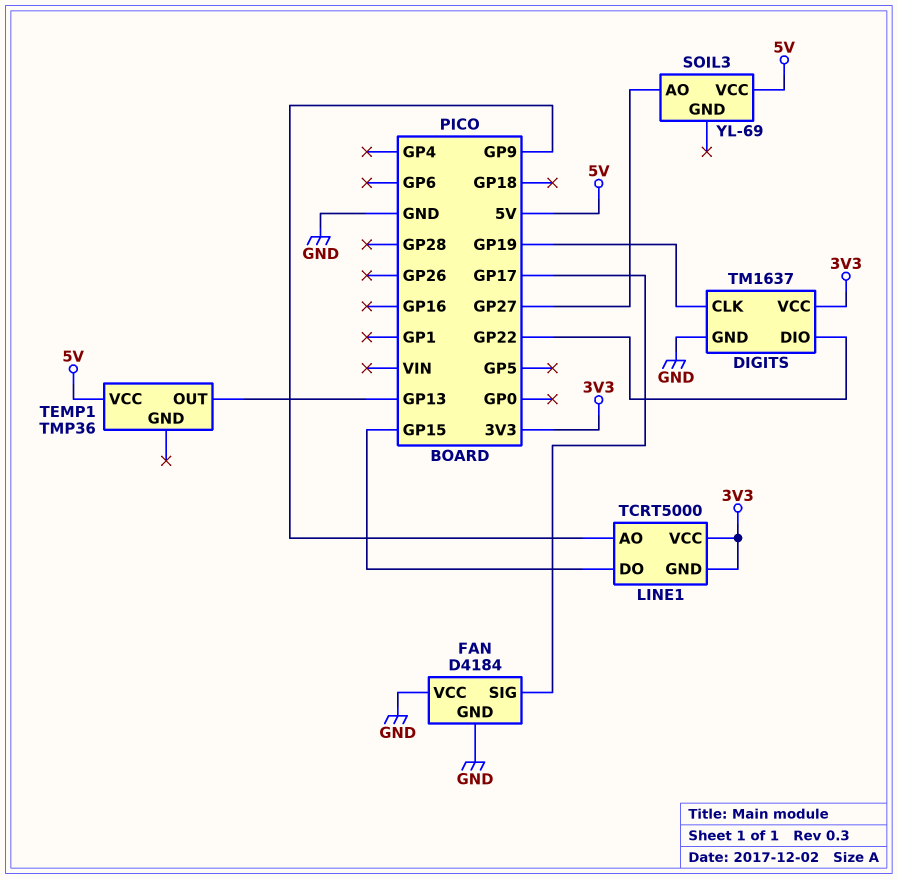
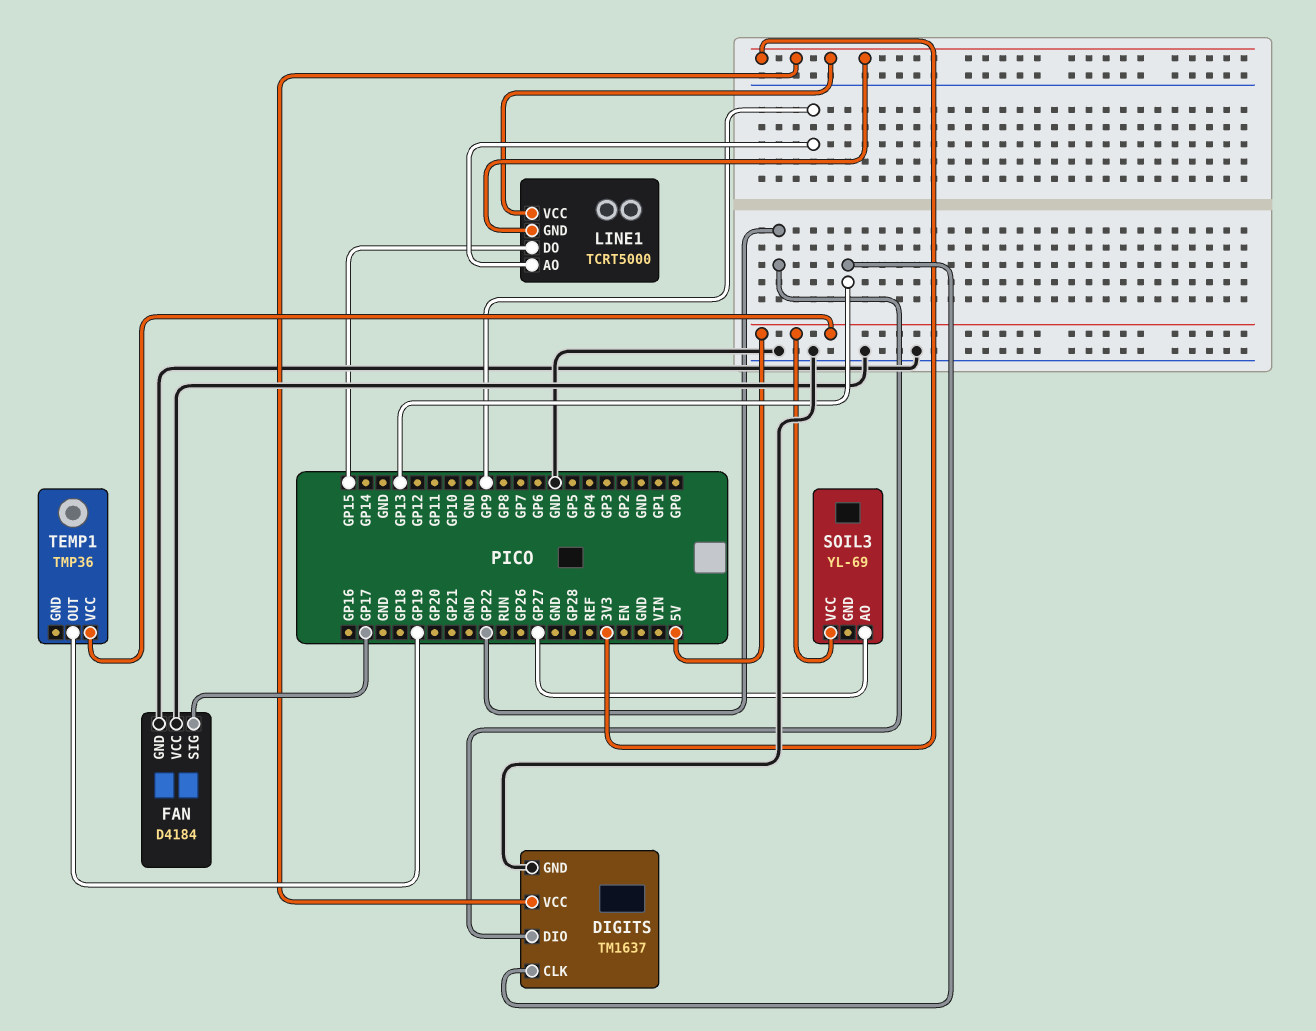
DIGITS pin CLK: GP19 -> GP13
TEMP1 pin OUT: GP13 -> GP19

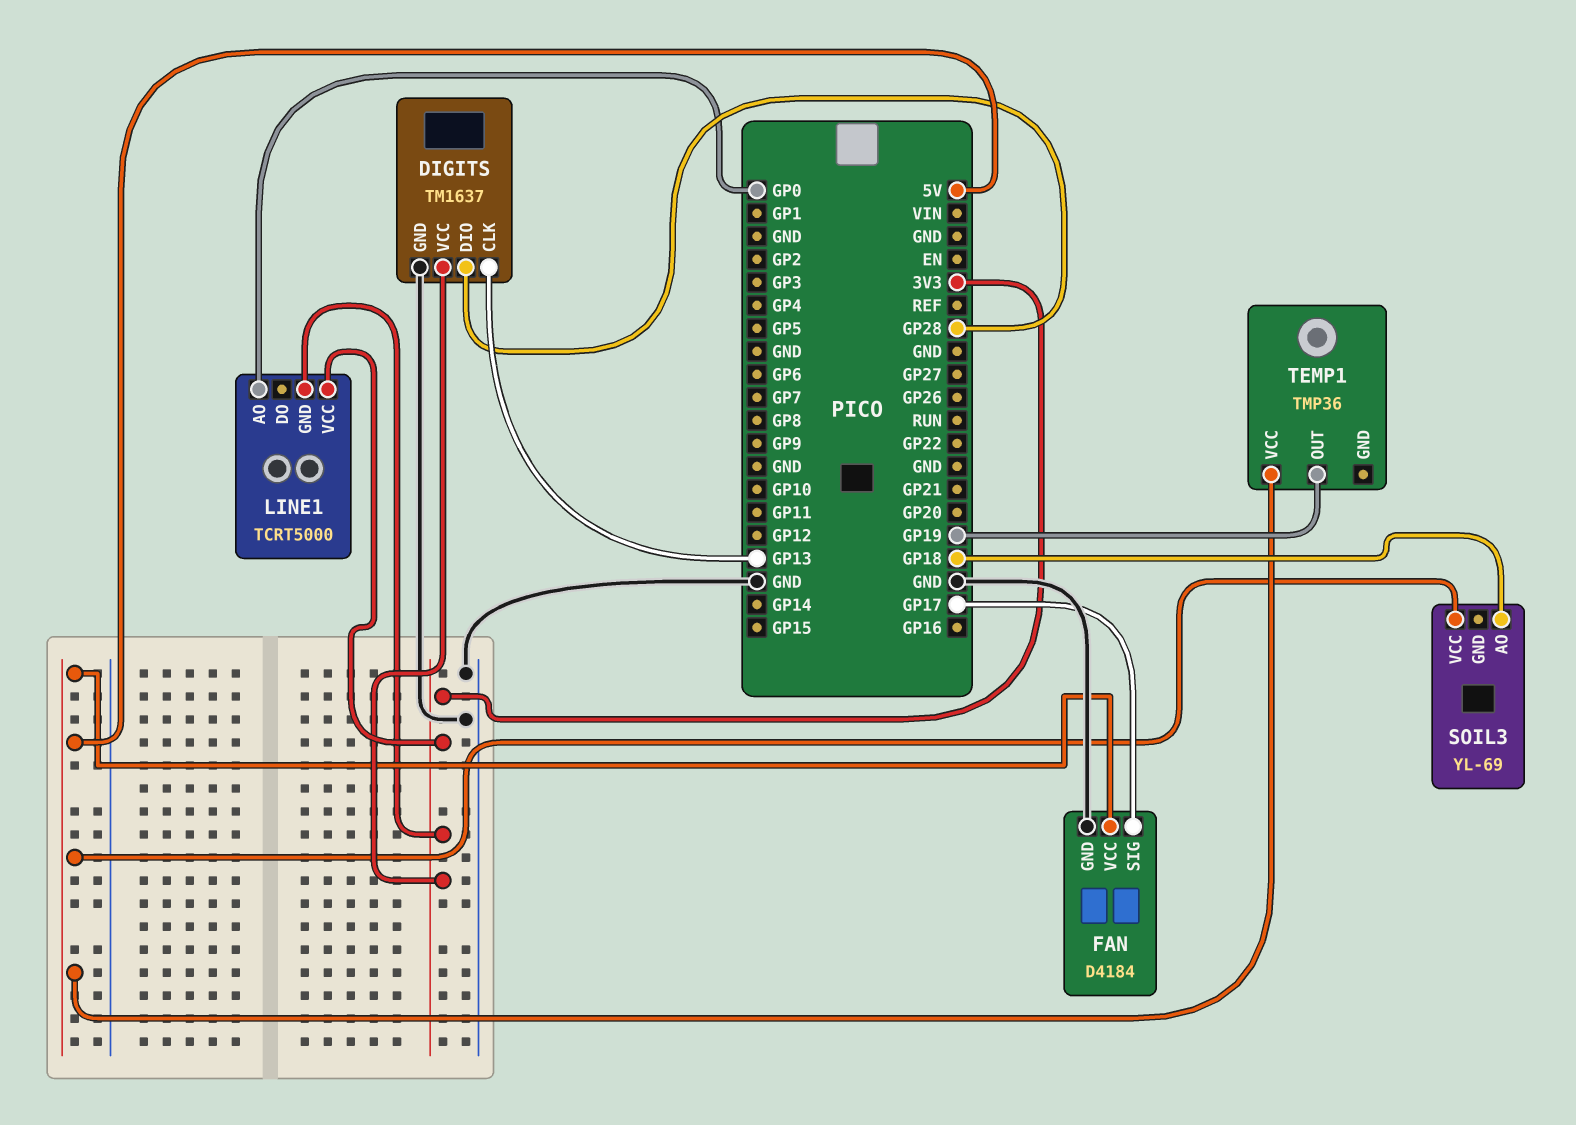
DIGITS pin DIO: GP22 -> GP28
FAN pin VCC: GND -> 5V
LINE1 pin AO: GP9 -> GP0
LINE1 pin DO: GP15 -> none
SOIL3 pin AO: GP27 -> GP18

